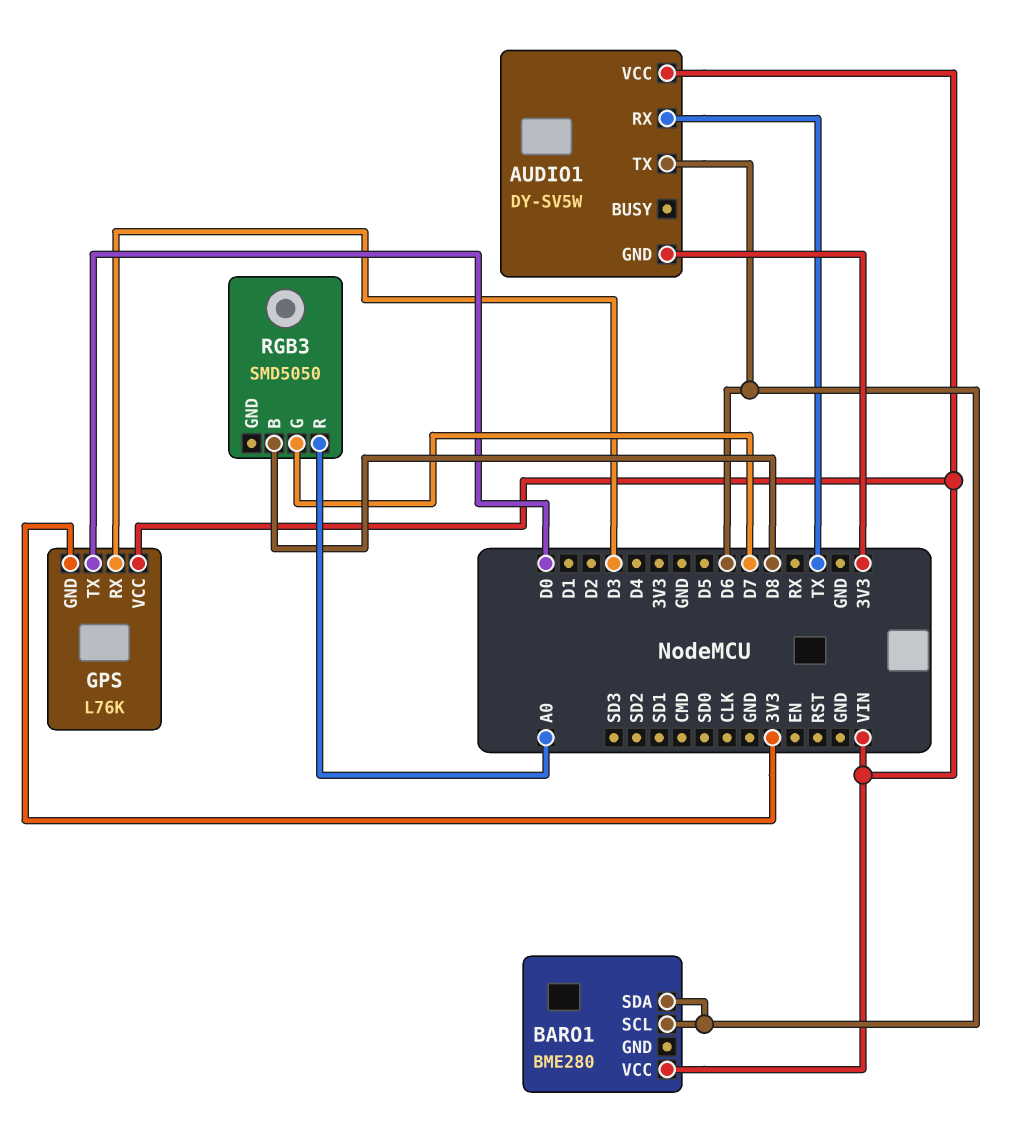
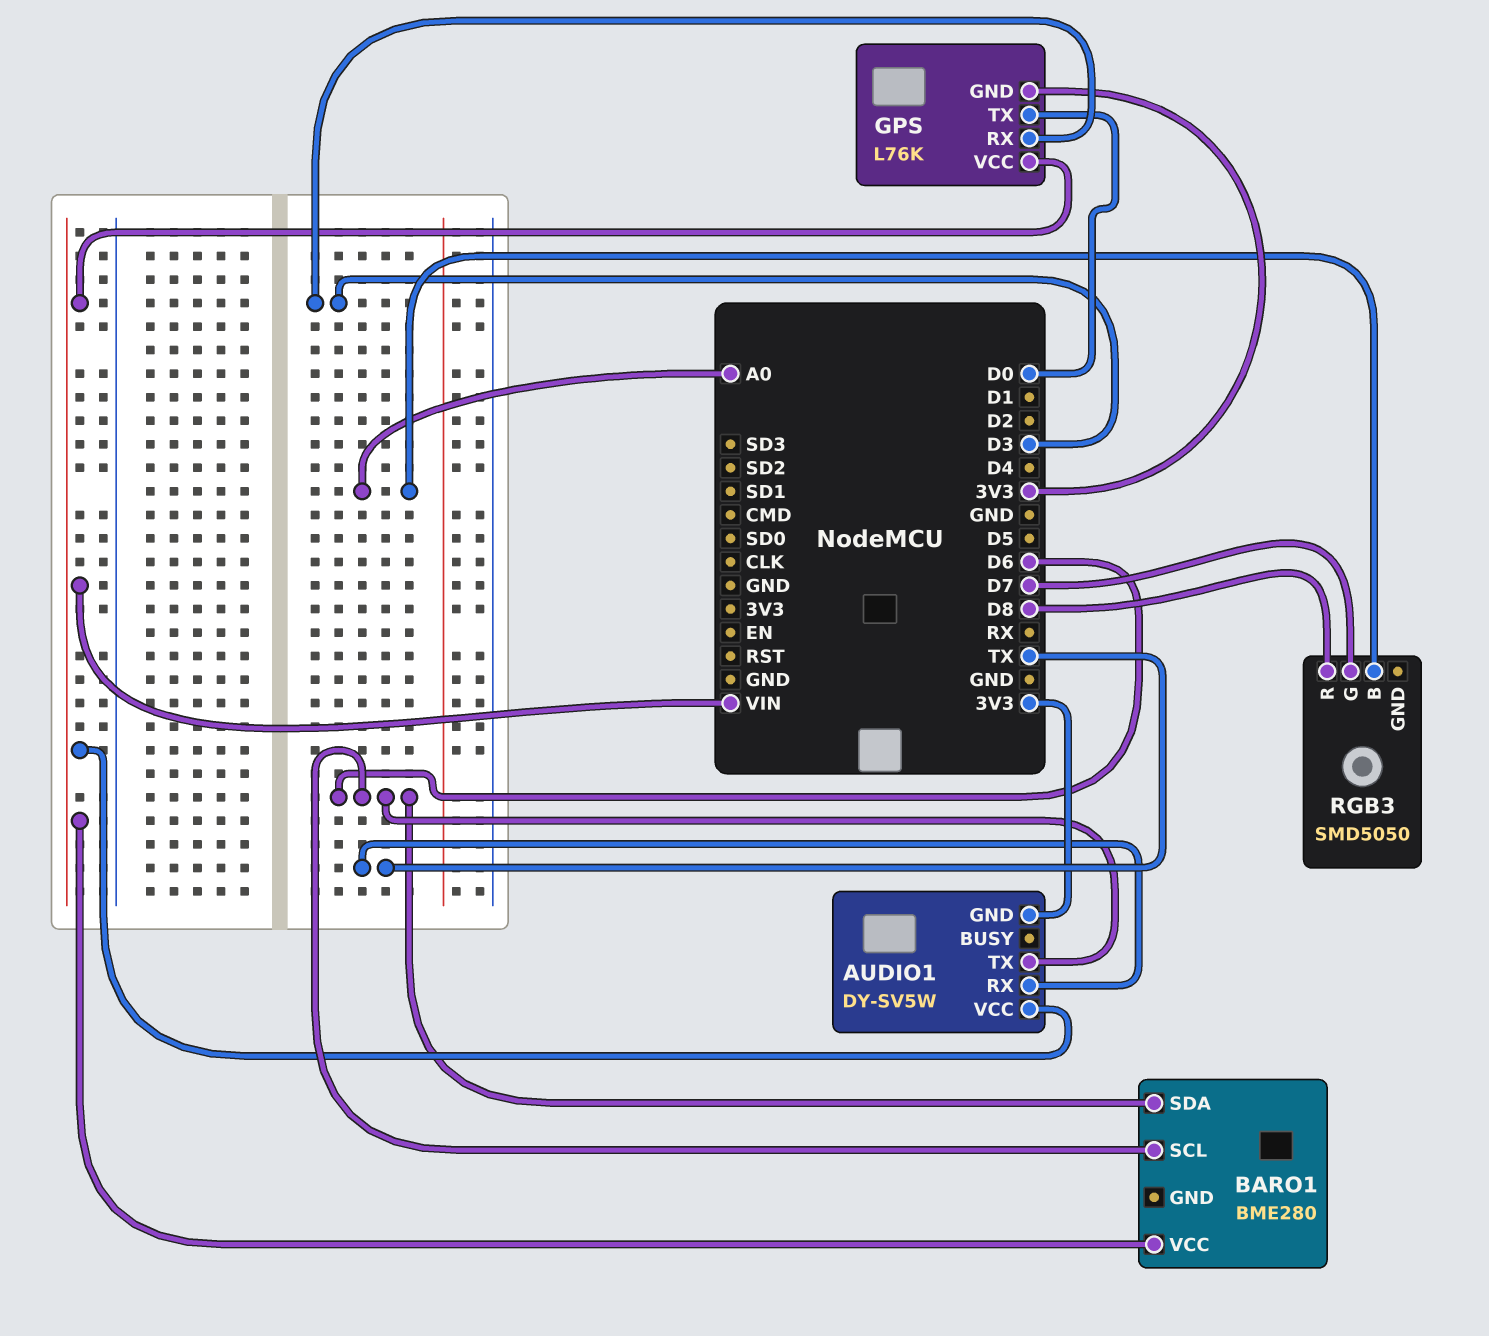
RGB3 pin B: D8 -> A0
RGB3 pin R: A0 -> D8

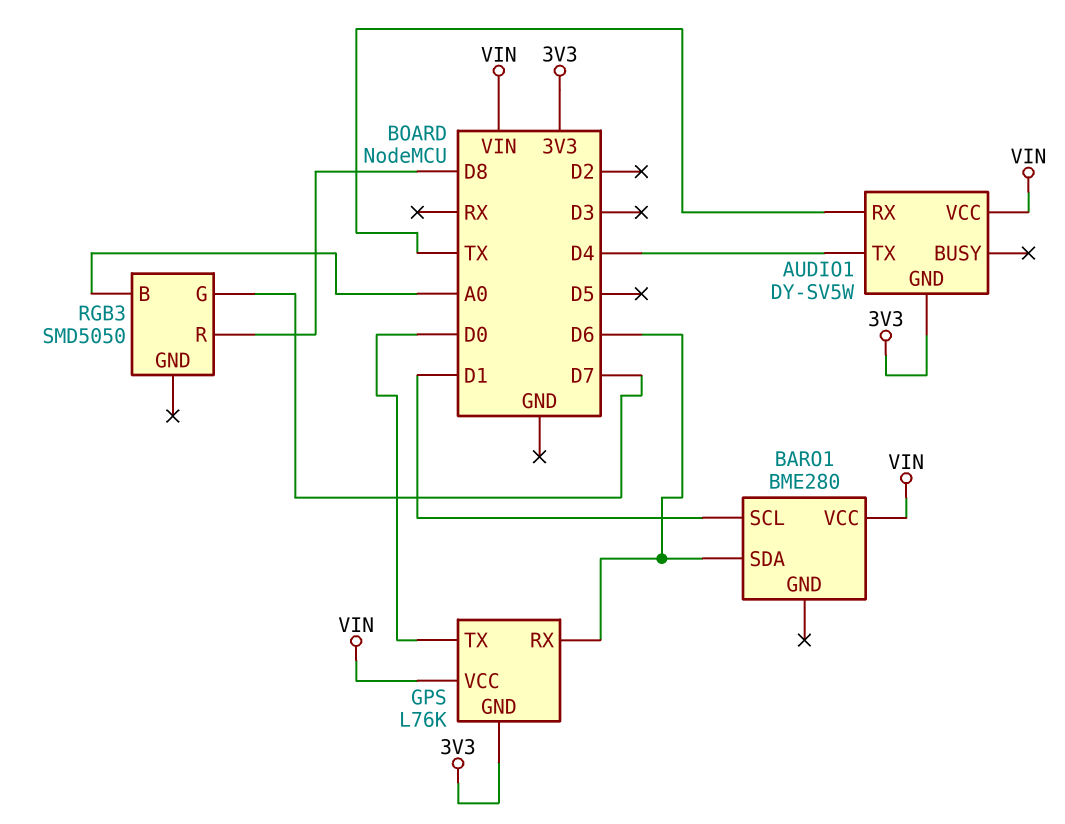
AUDIO1 pin TX: D6 -> D4
BARO1 pin SCL: D6 -> D1
GPS pin RX: D3 -> D6

